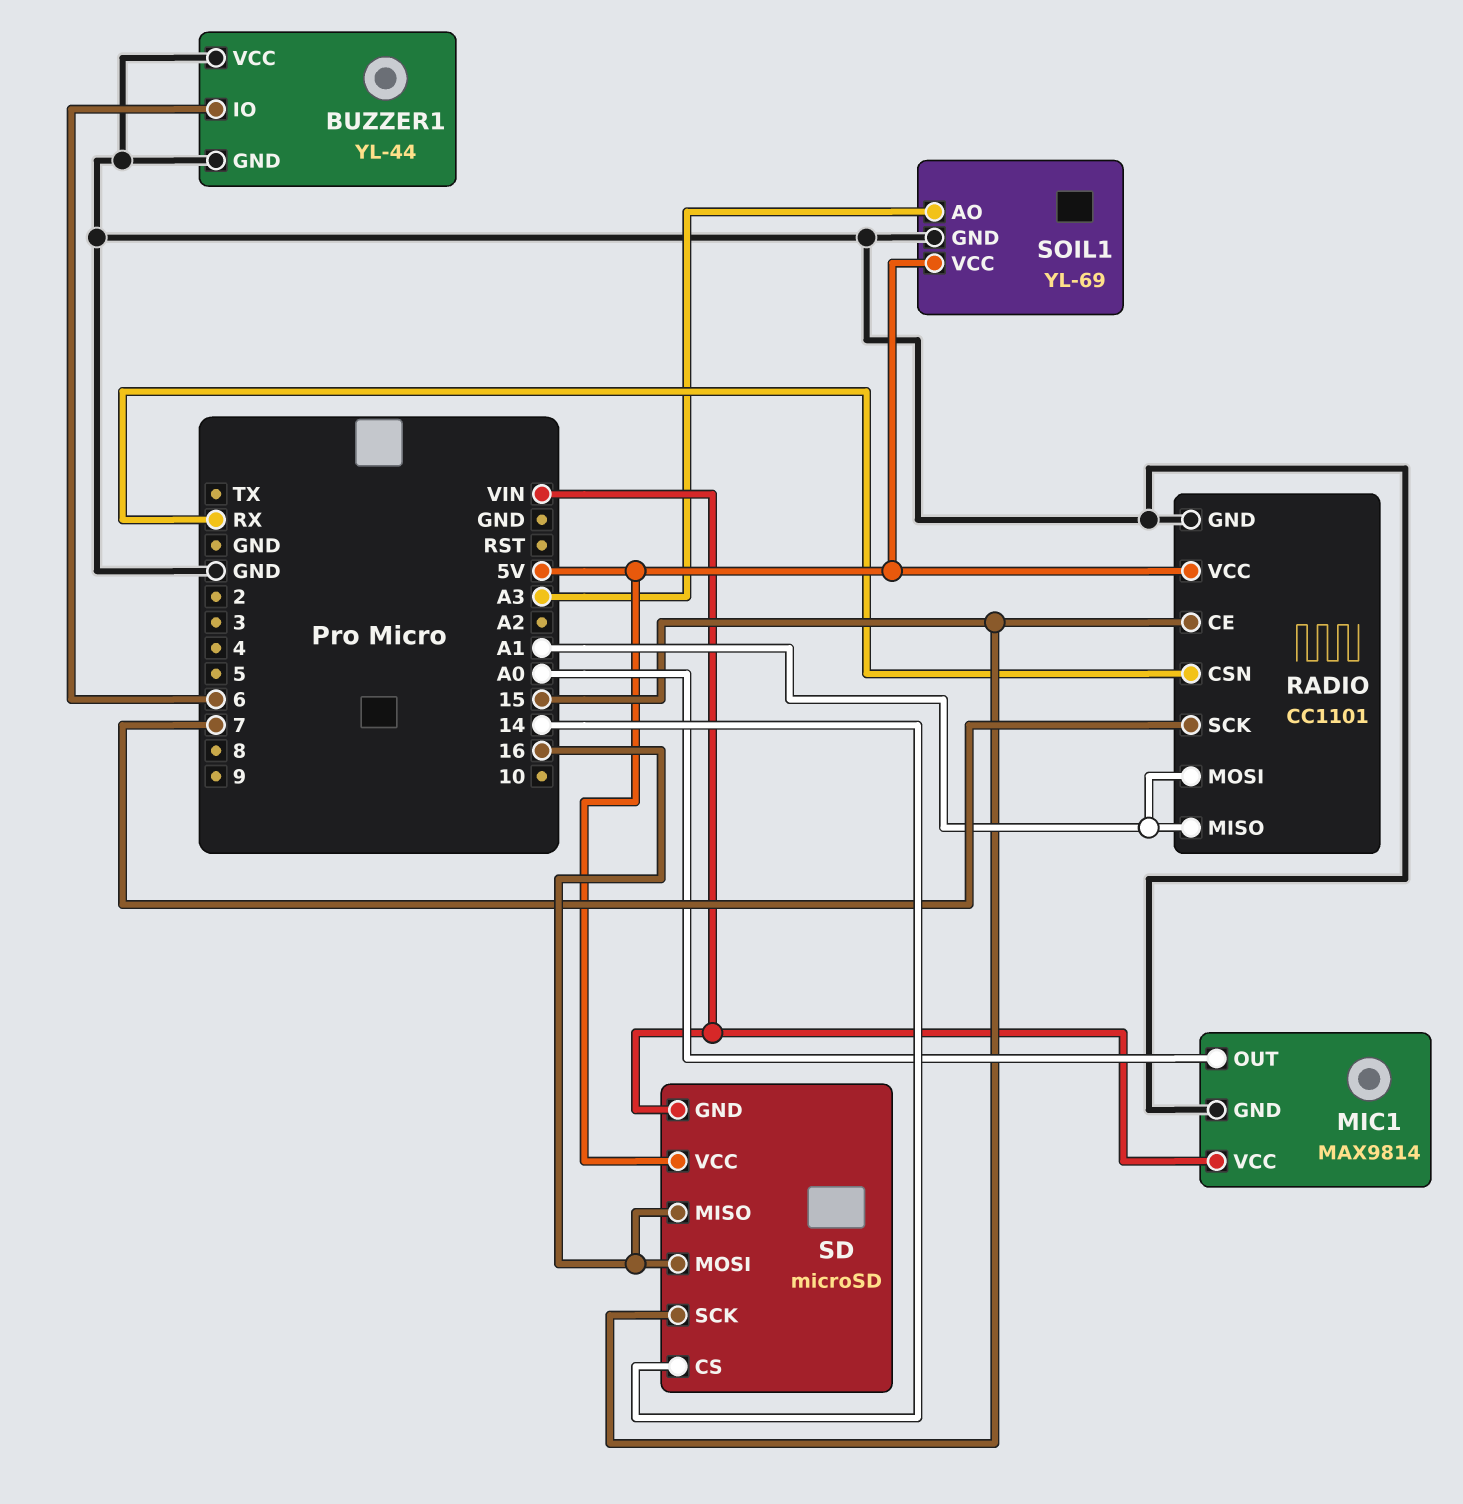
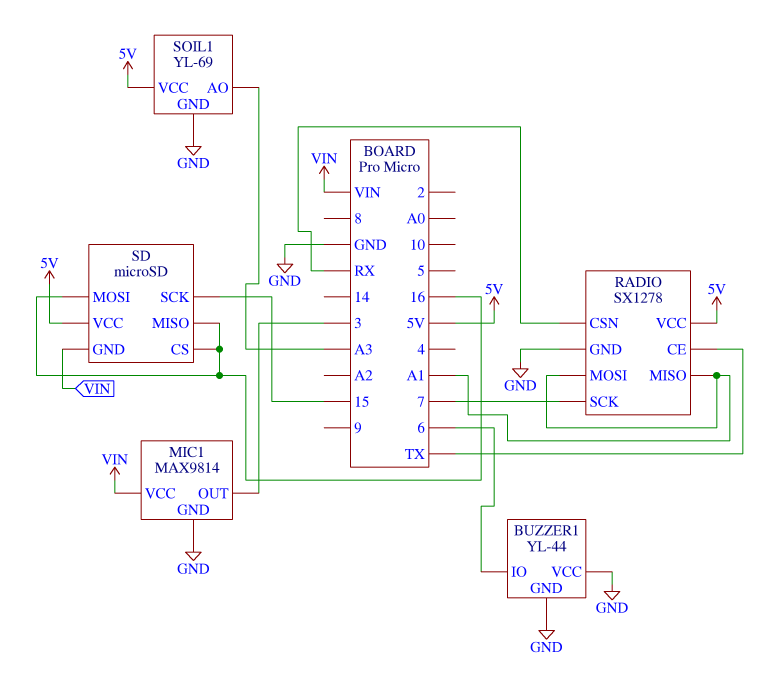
MIC1 pin OUT: A0 -> 3
RADIO: CC1101 -> SX1278
RADIO pin CE: 15 -> TX
SD pin CS: 14 -> 16

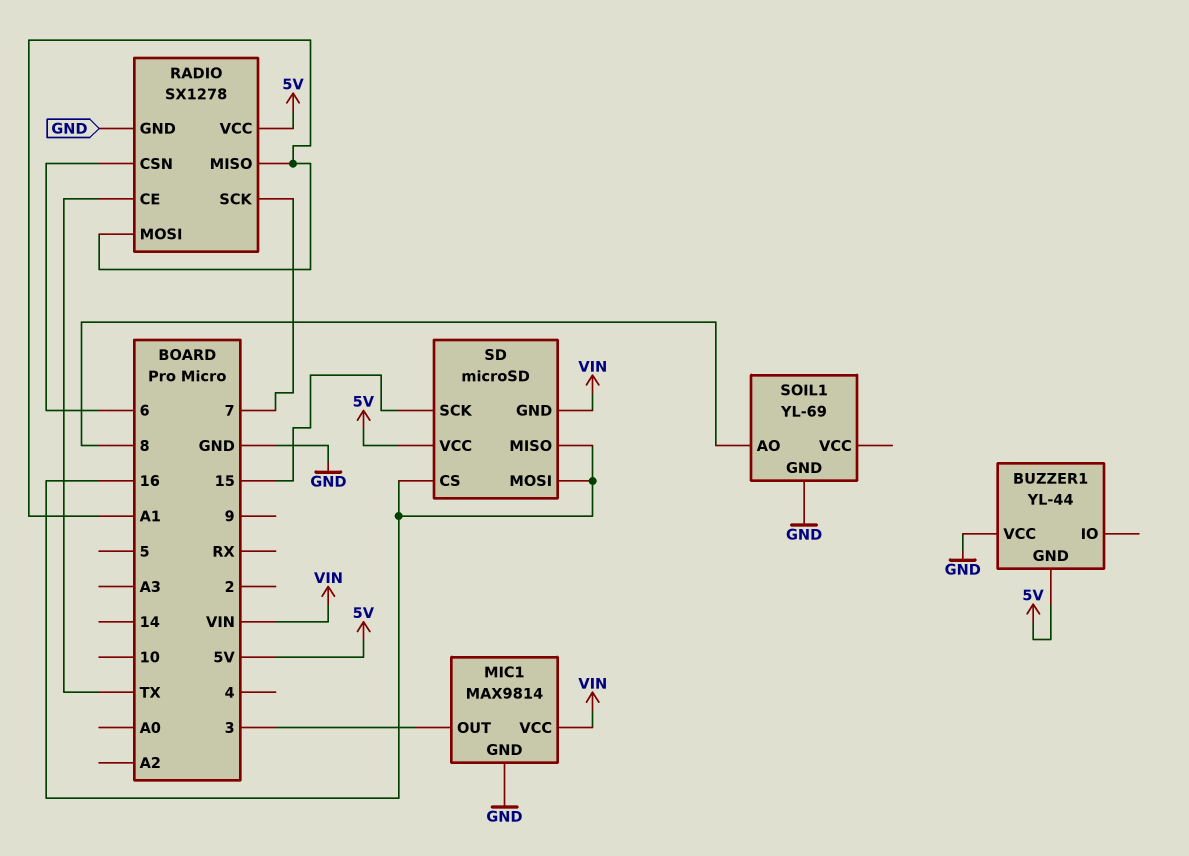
BUZZER1 pin GND: GND -> 5V
BUZZER1 pin IO: 6 -> none
RADIO pin CSN: RX -> 6
SOIL1 pin AO: A3 -> 8
SOIL1 pin VCC: 5V -> none

